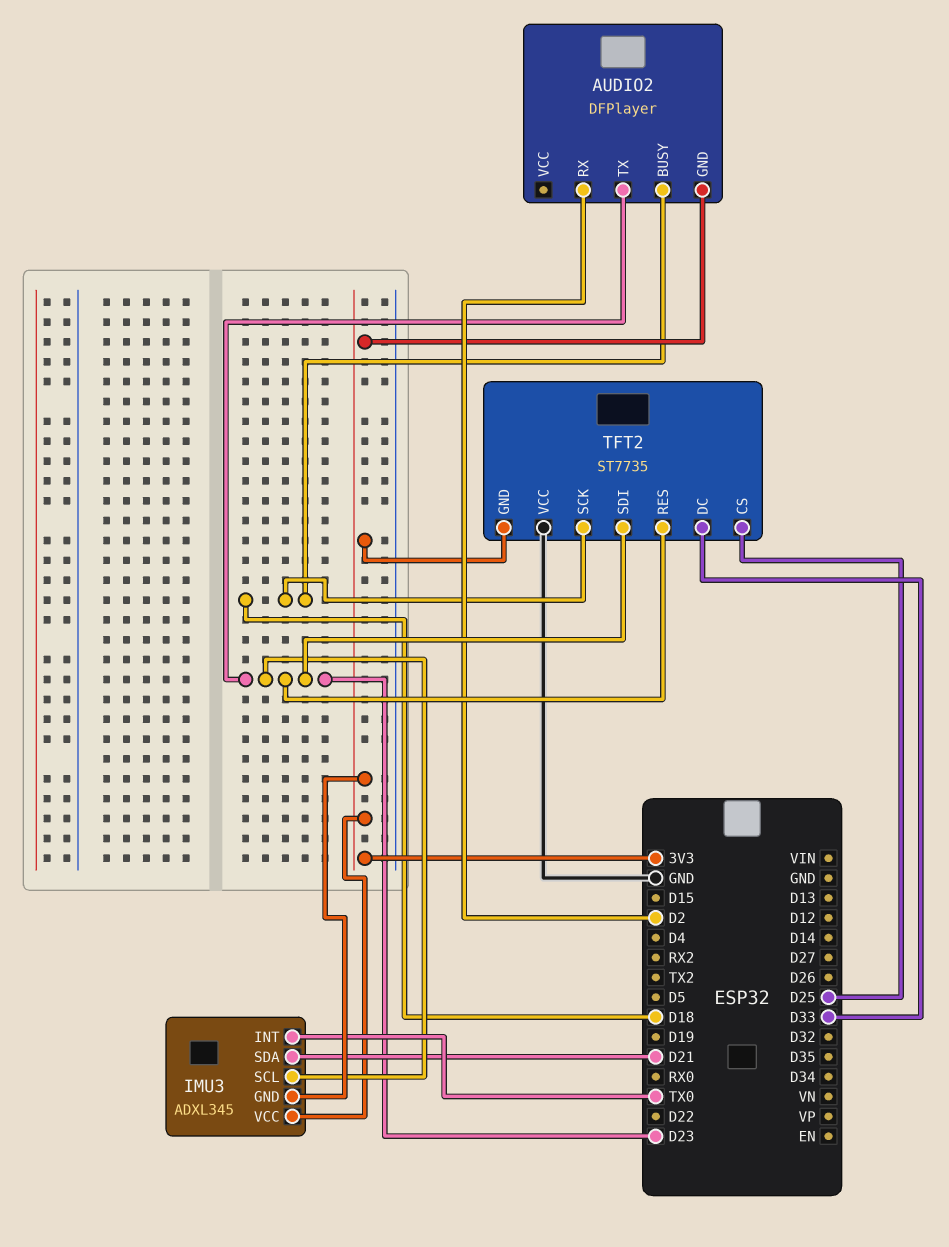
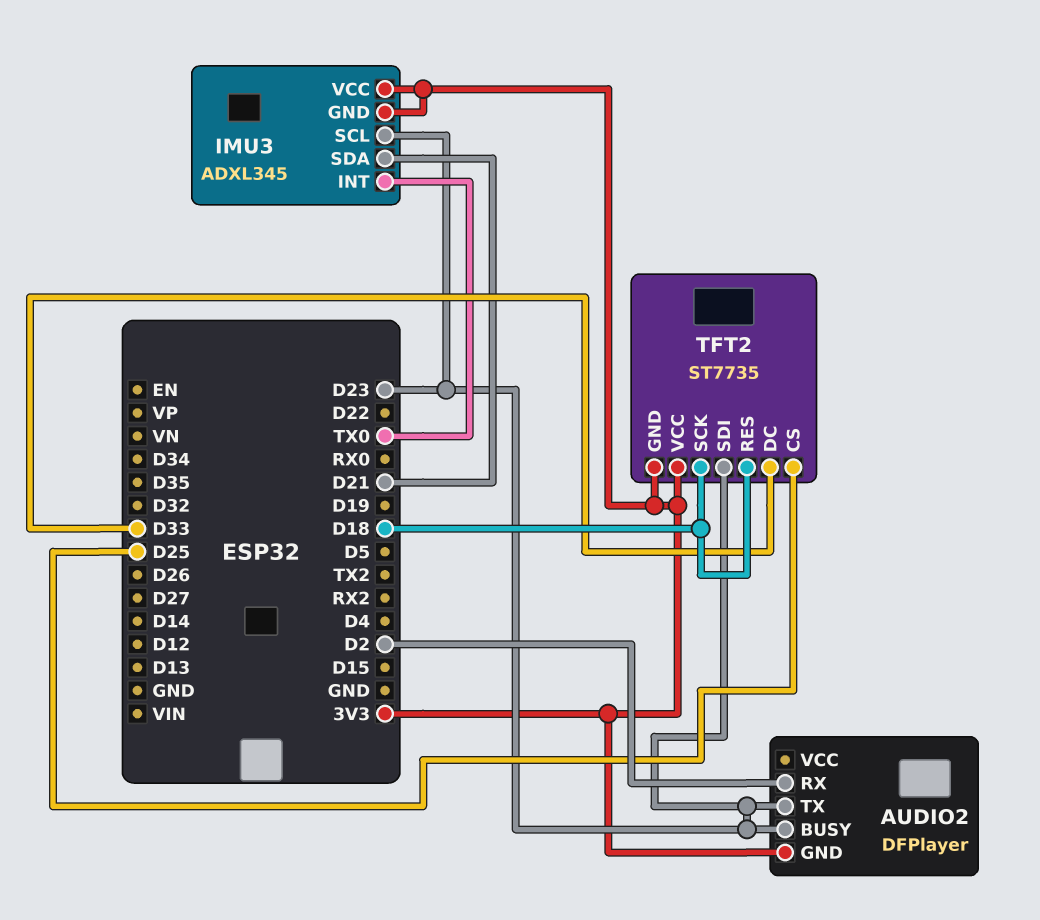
AUDIO2 pin BUSY: D18 -> D23
TFT2 pin RES: D23 -> D18
TFT2 pin VCC: GND -> 3V3

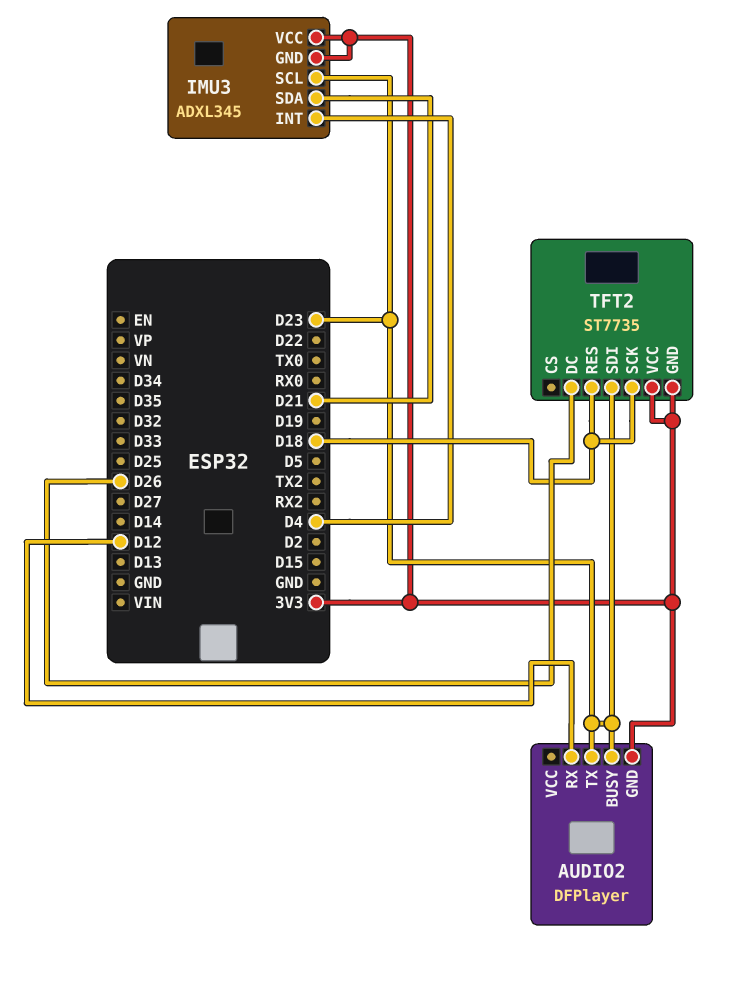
AUDIO2 pin RX: D2 -> D12
IMU3 pin INT: TX0 -> D4
TFT2 pin CS: D25 -> none
TFT2 pin DC: D33 -> D26

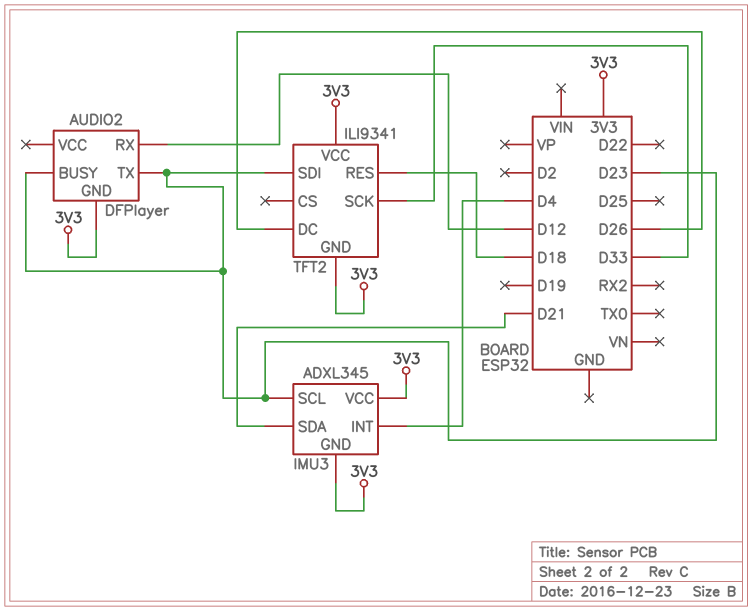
TFT2: ST7735 -> ILI9341
TFT2 pin SCK: D18 -> D33

